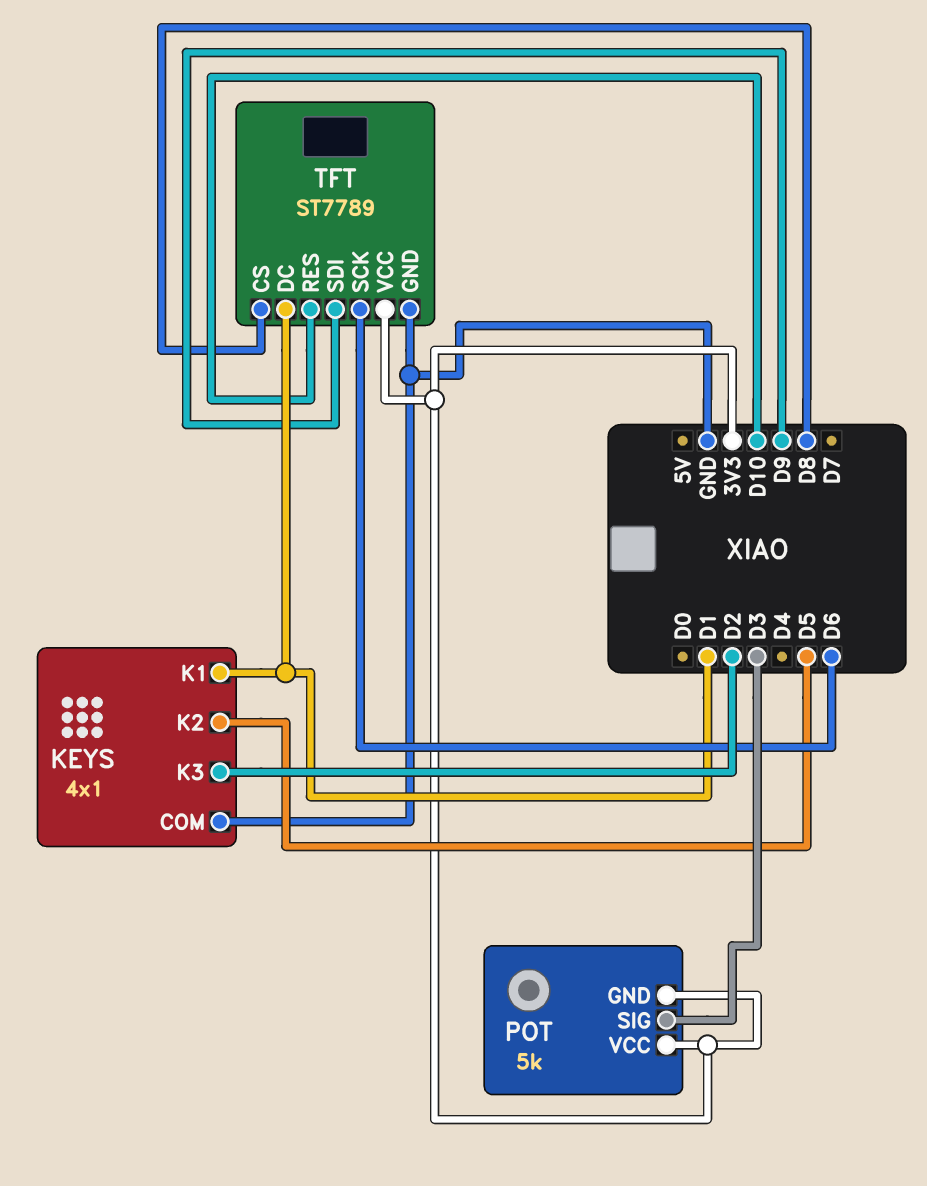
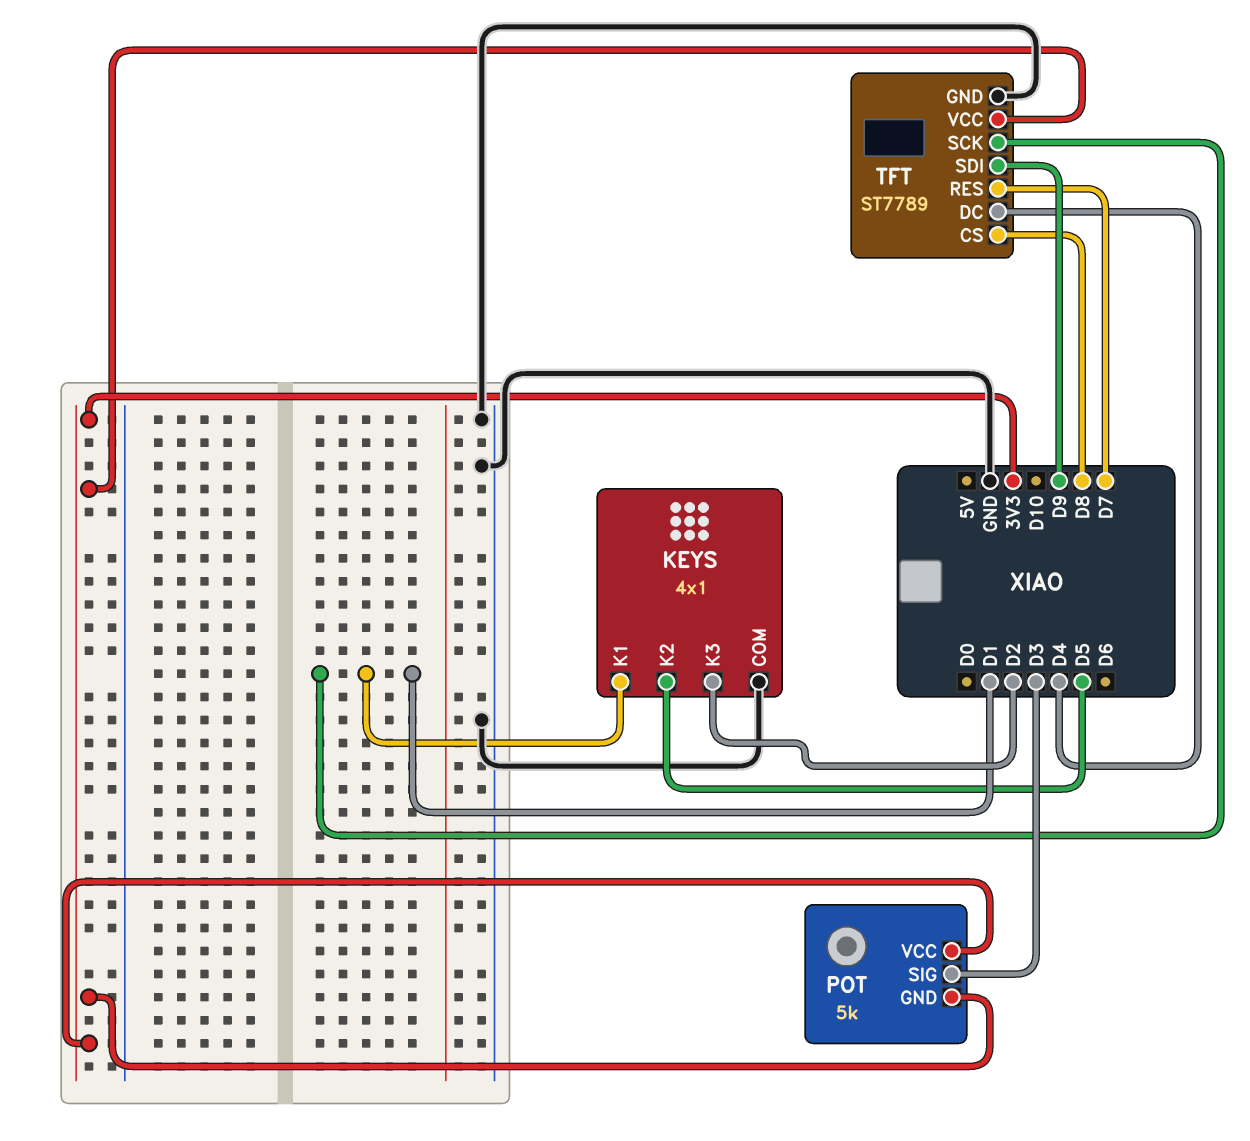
TFT pin DC: D1 -> D4
TFT pin RES: D10 -> D7
TFT pin SCK: D6 -> D1

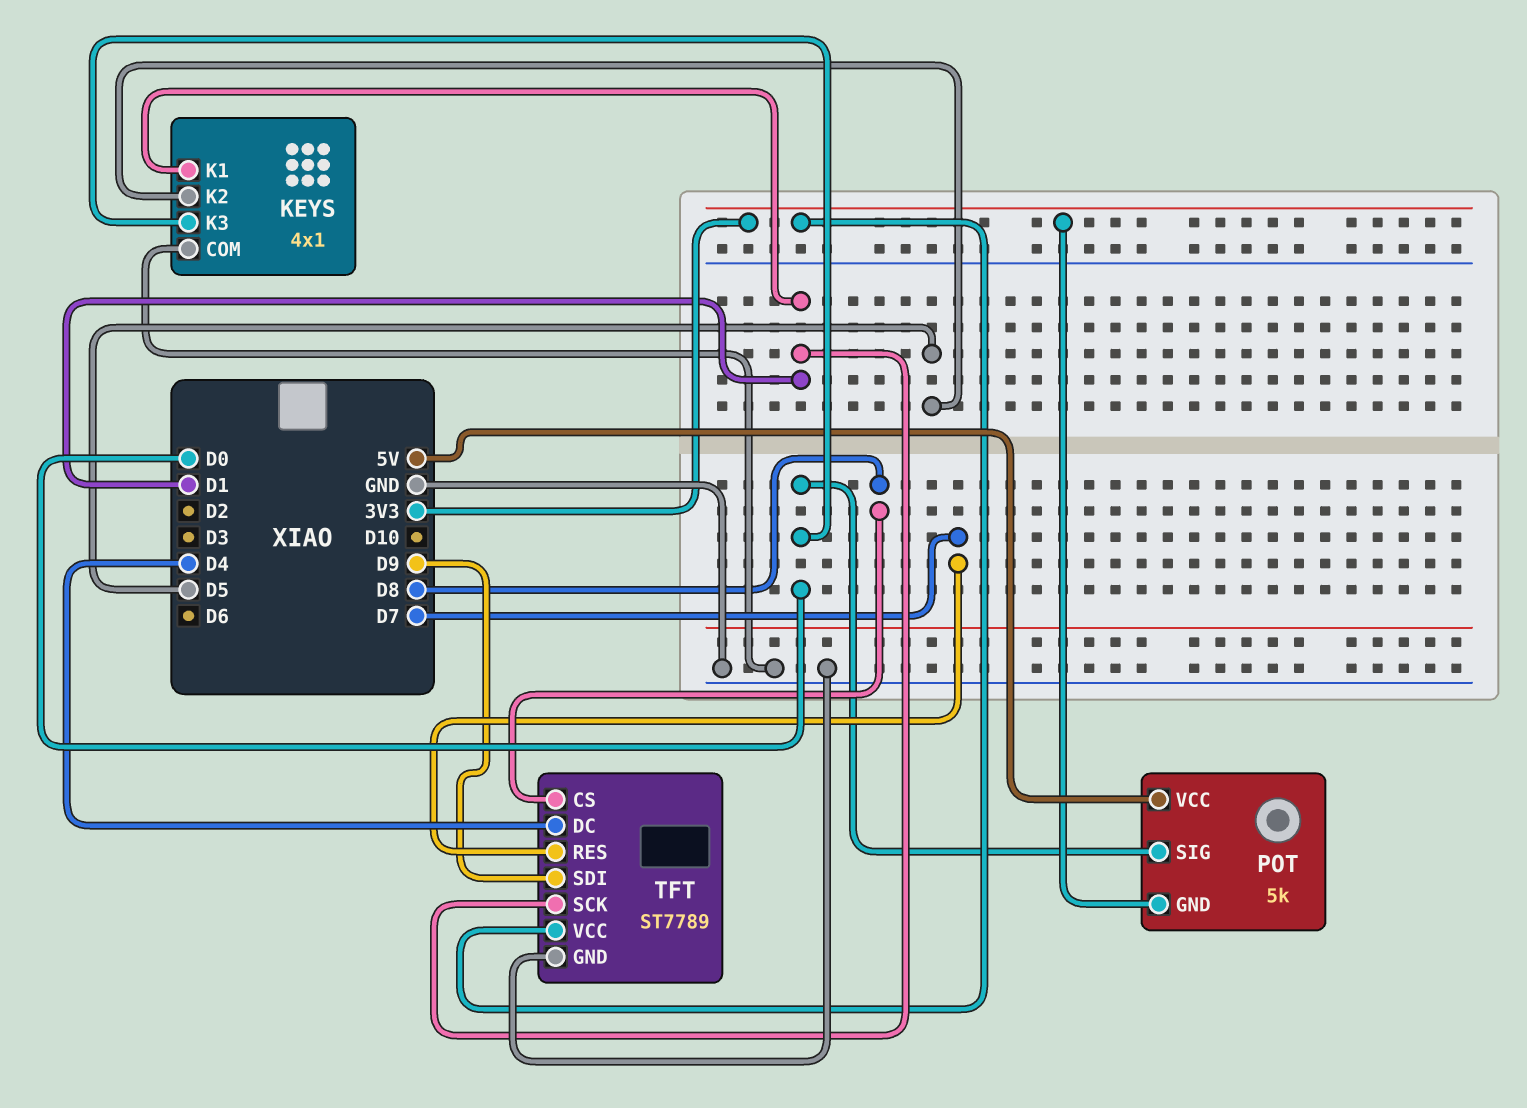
KEYS pin K3: D2 -> D0
POT pin SIG: D3 -> D0
POT pin VCC: 3V3 -> 5V

